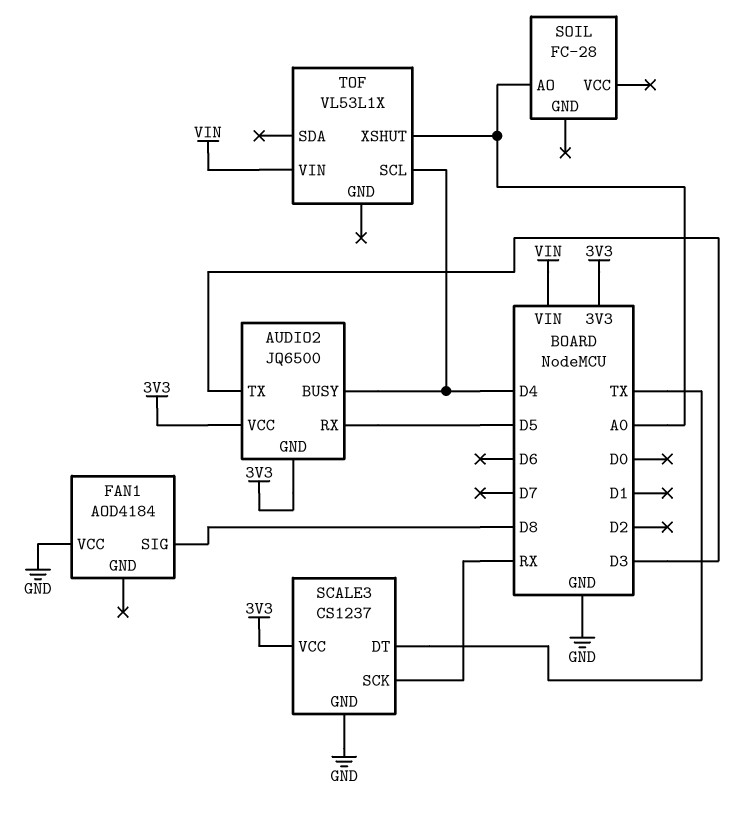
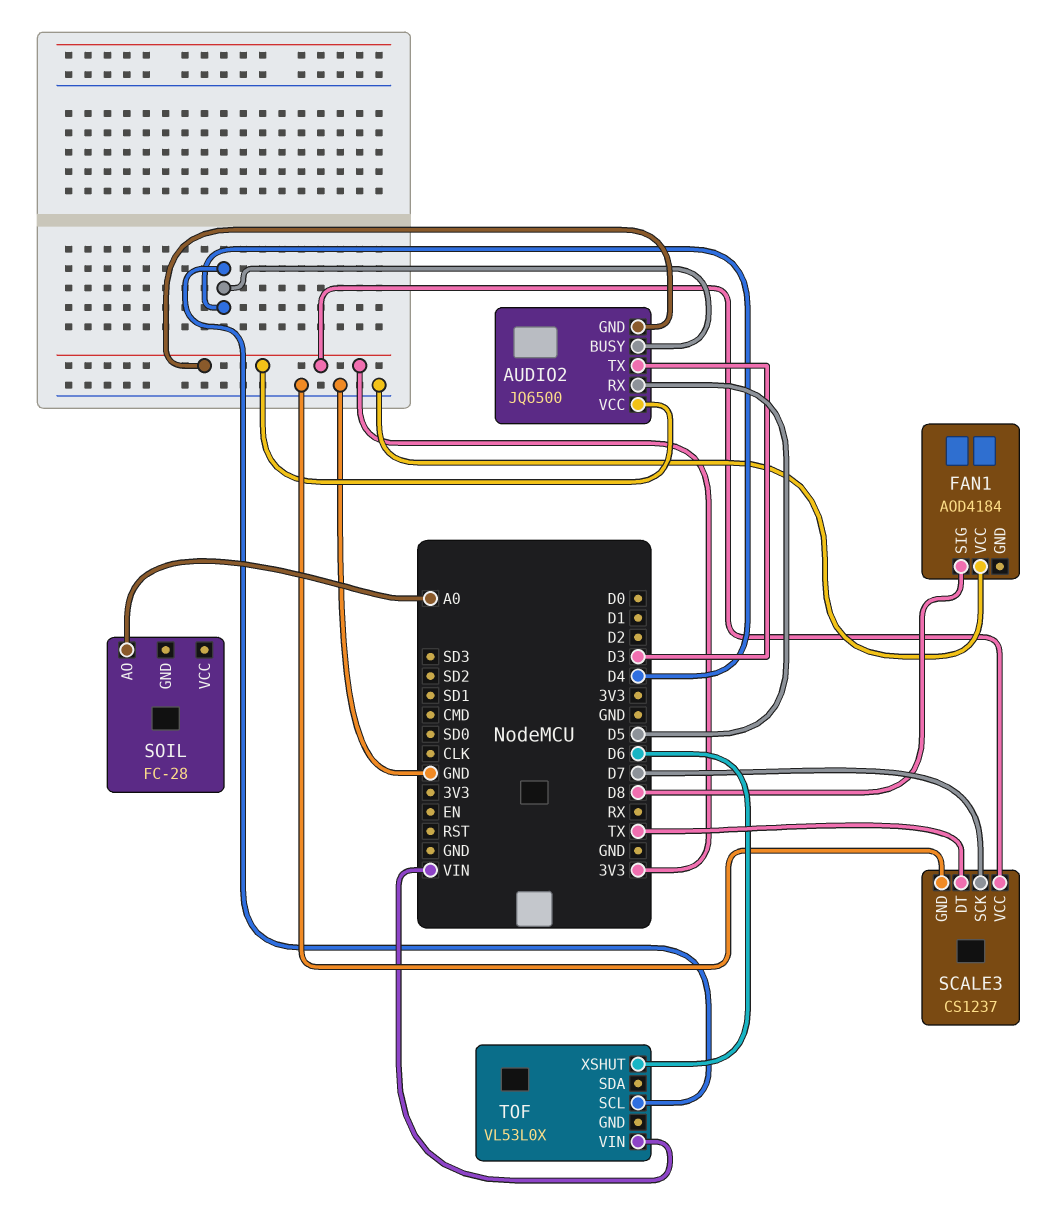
SCALE3 pin SCK: RX -> D7
TOF: VL53L1X -> VL53L0X
TOF pin XSHUT: A0 -> D6

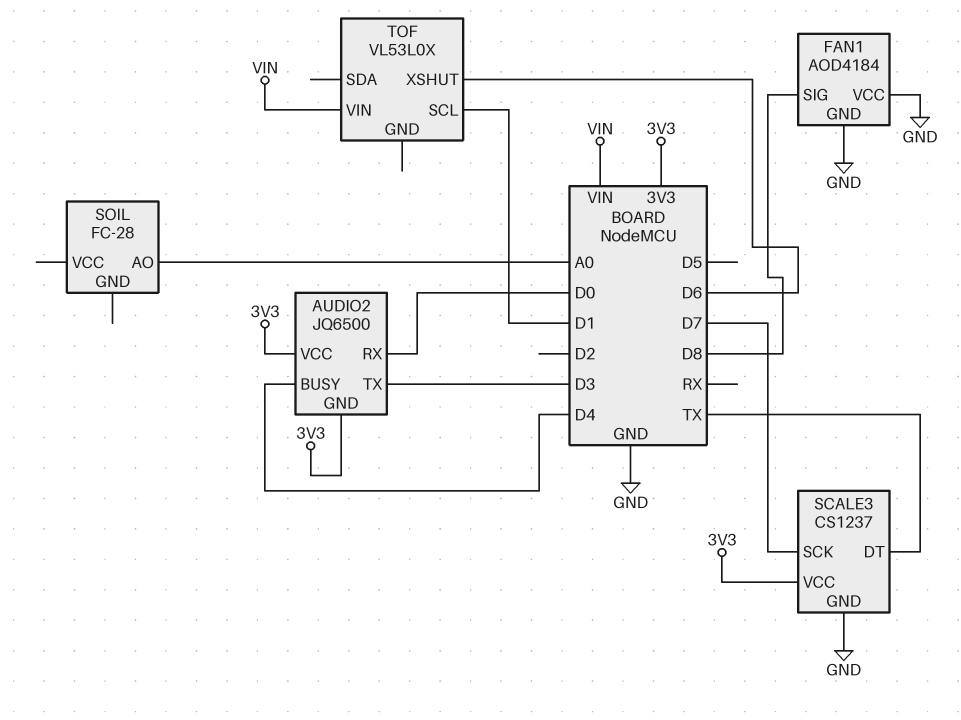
AUDIO2 pin RX: D5 -> D0
FAN1 pin GND: none -> GND
TOF pin SCL: D4 -> D1

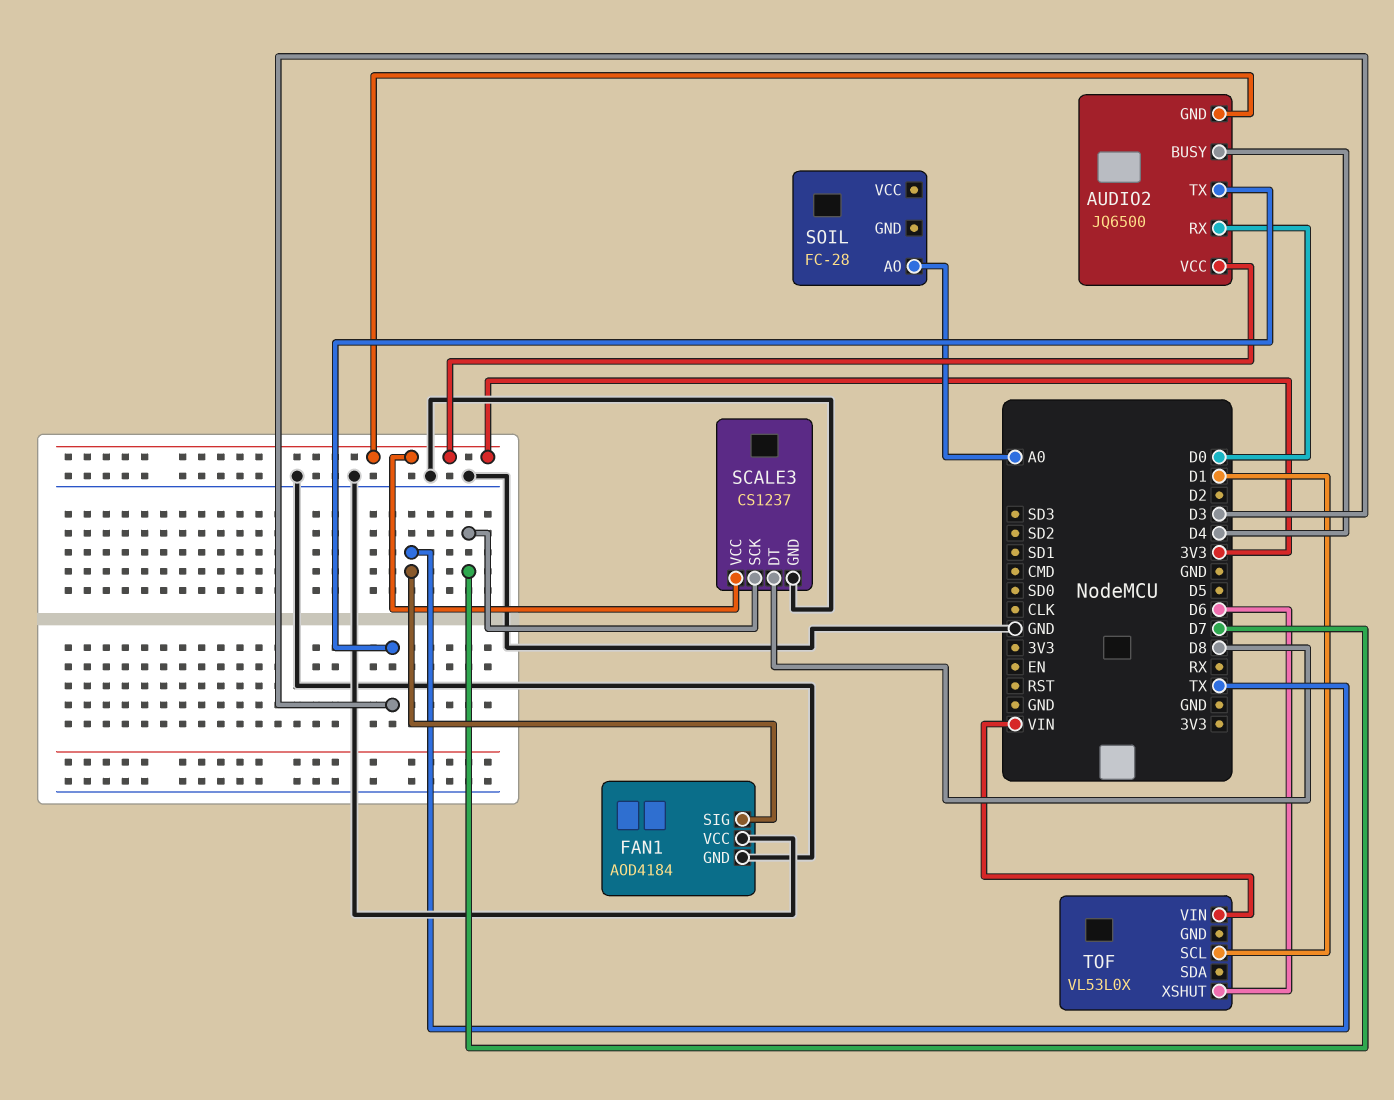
FAN1 pin SIG: D8 -> TX
SCALE3 pin DT: TX -> D8

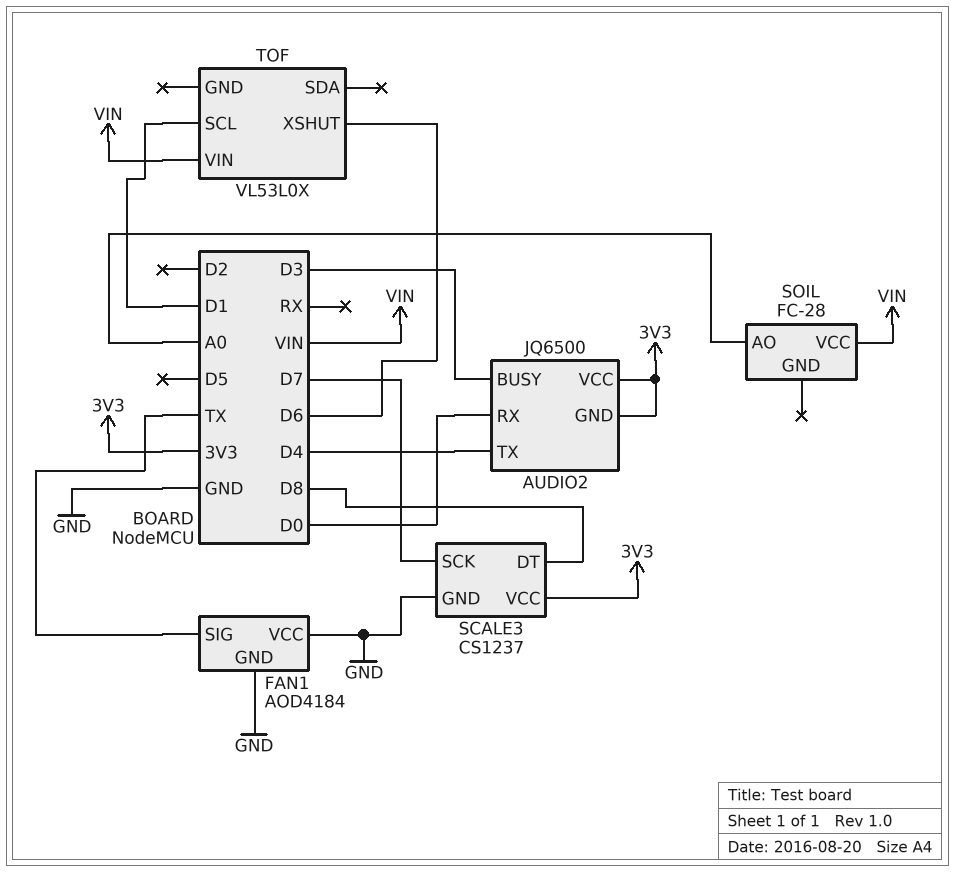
AUDIO2 pin BUSY: D4 -> D3
AUDIO2 pin TX: D3 -> D4
SOIL pin VCC: none -> VIN

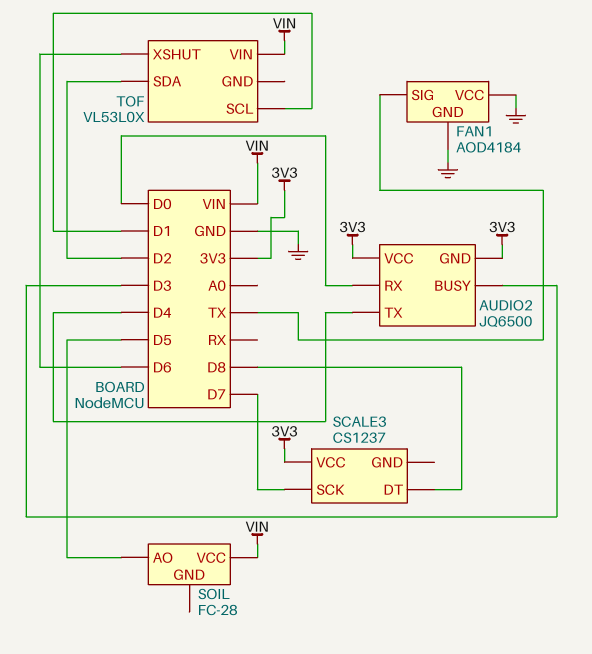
SCALE3 pin GND: GND -> none
SOIL pin AO: A0 -> D5
TOF pin SDA: none -> D2

